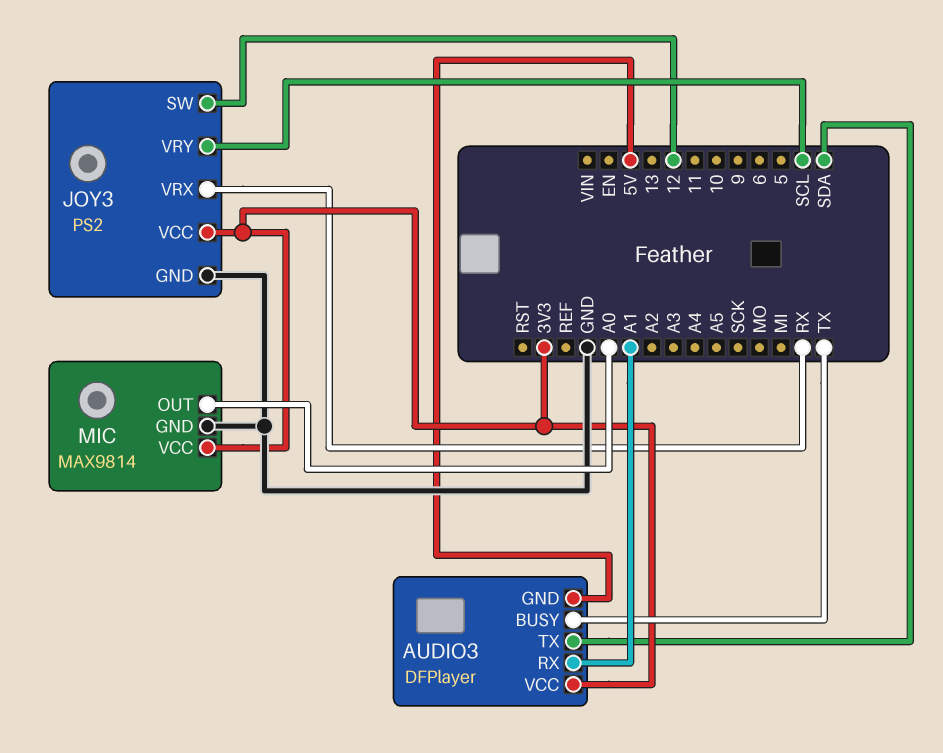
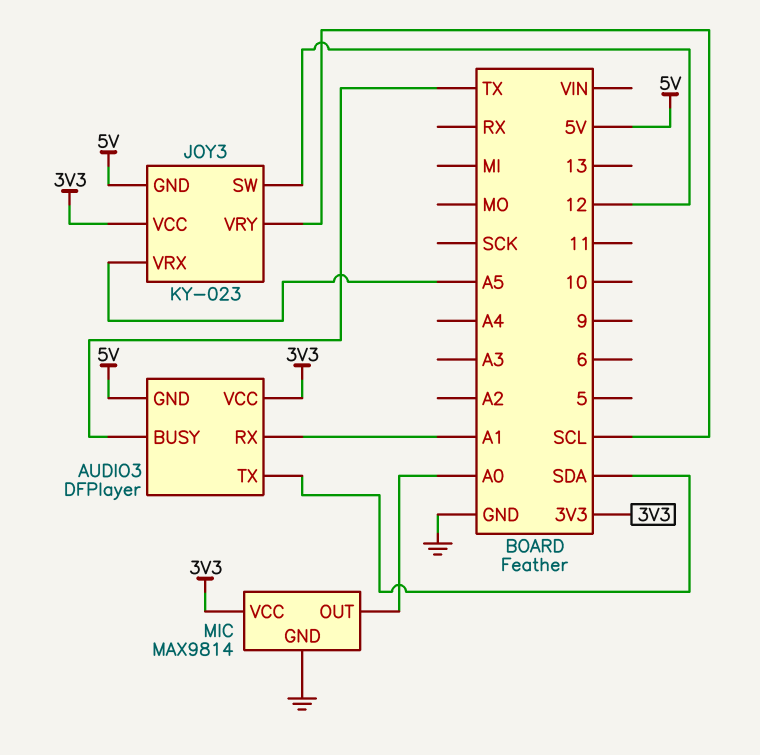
JOY3: PS2 -> KY-023
JOY3 pin GND: GND -> 5V
JOY3 pin VRX: RX -> A5

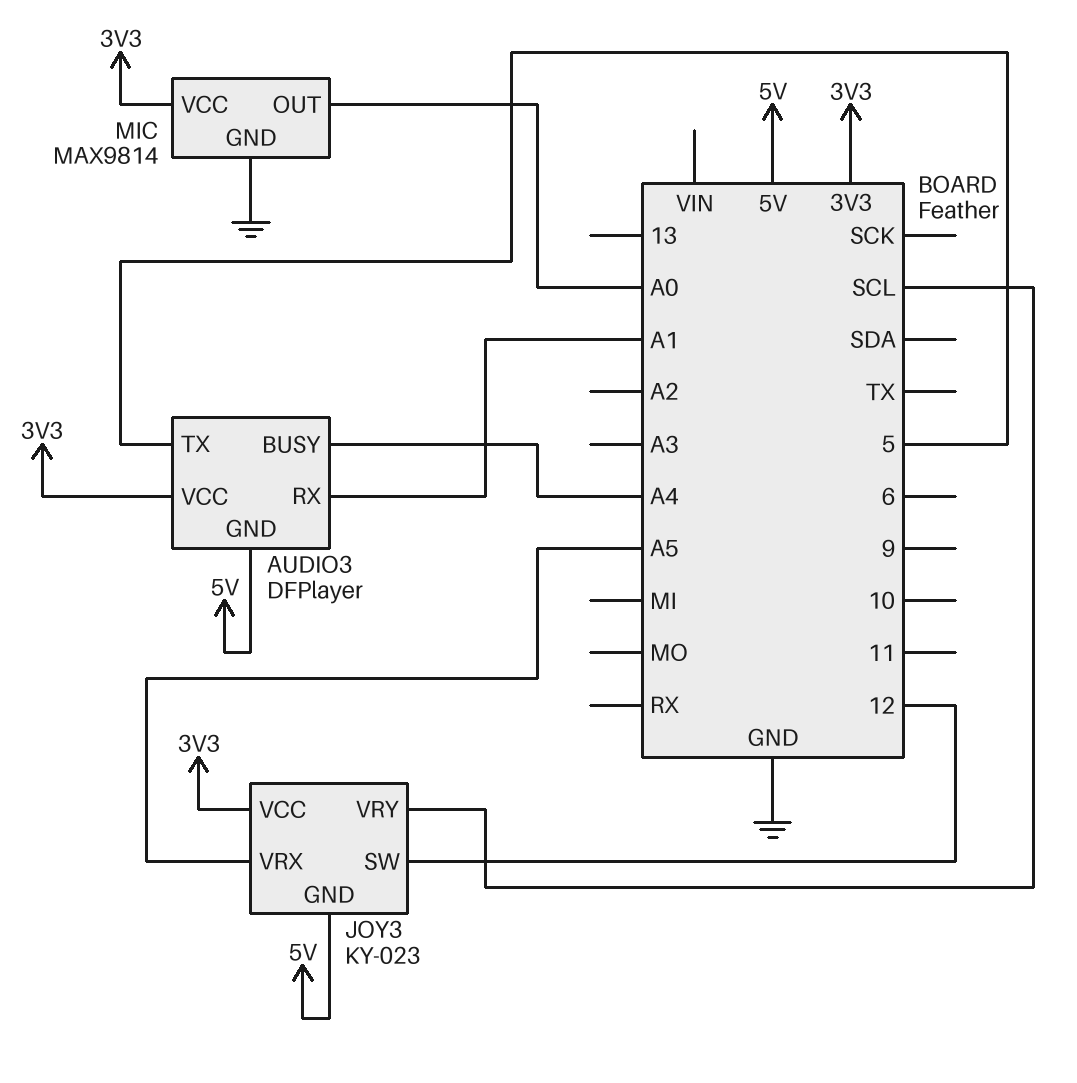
AUDIO3 pin BUSY: TX -> A4
AUDIO3 pin TX: SDA -> 5

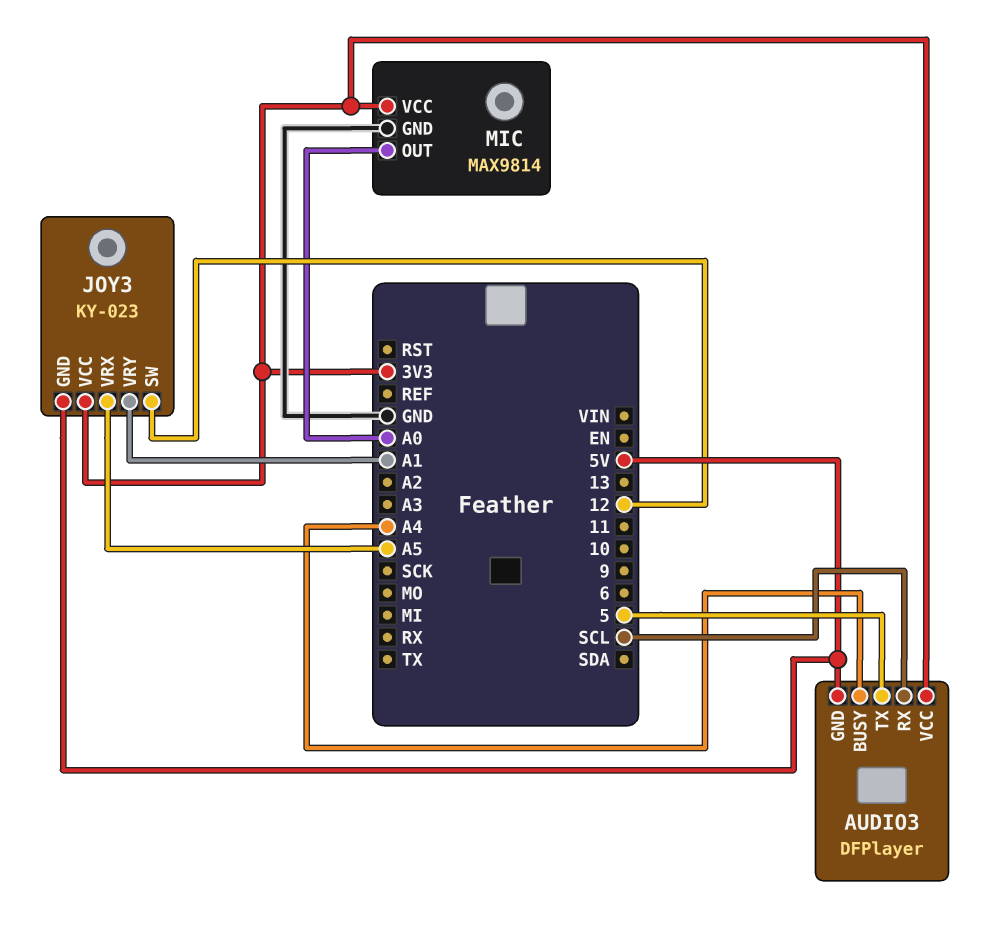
AUDIO3 pin RX: A1 -> SCL
JOY3 pin VRY: SCL -> A1

